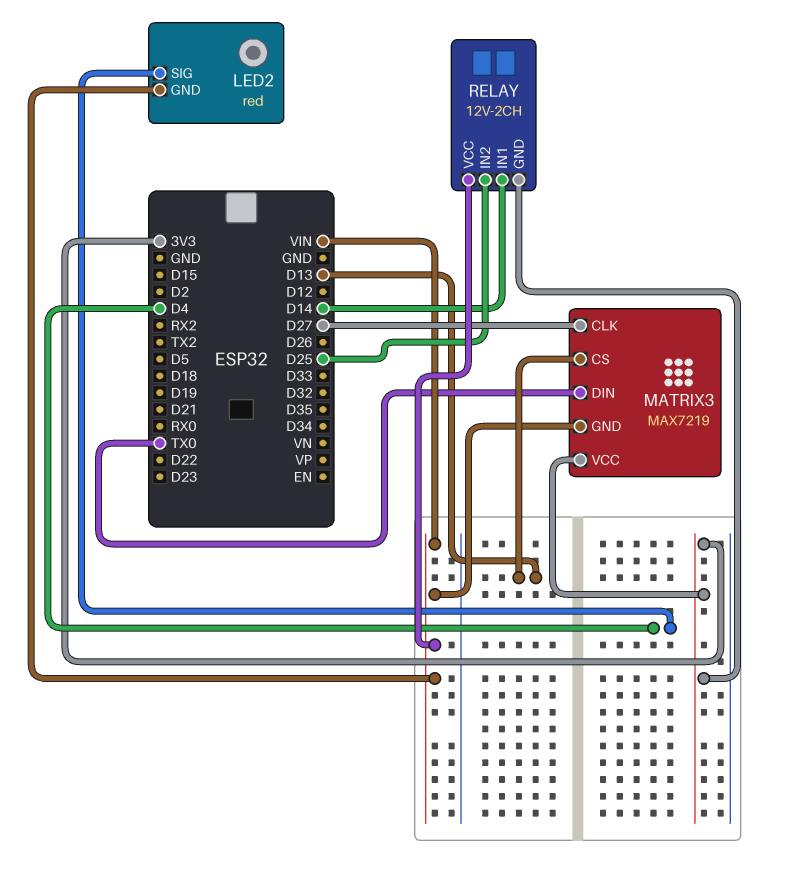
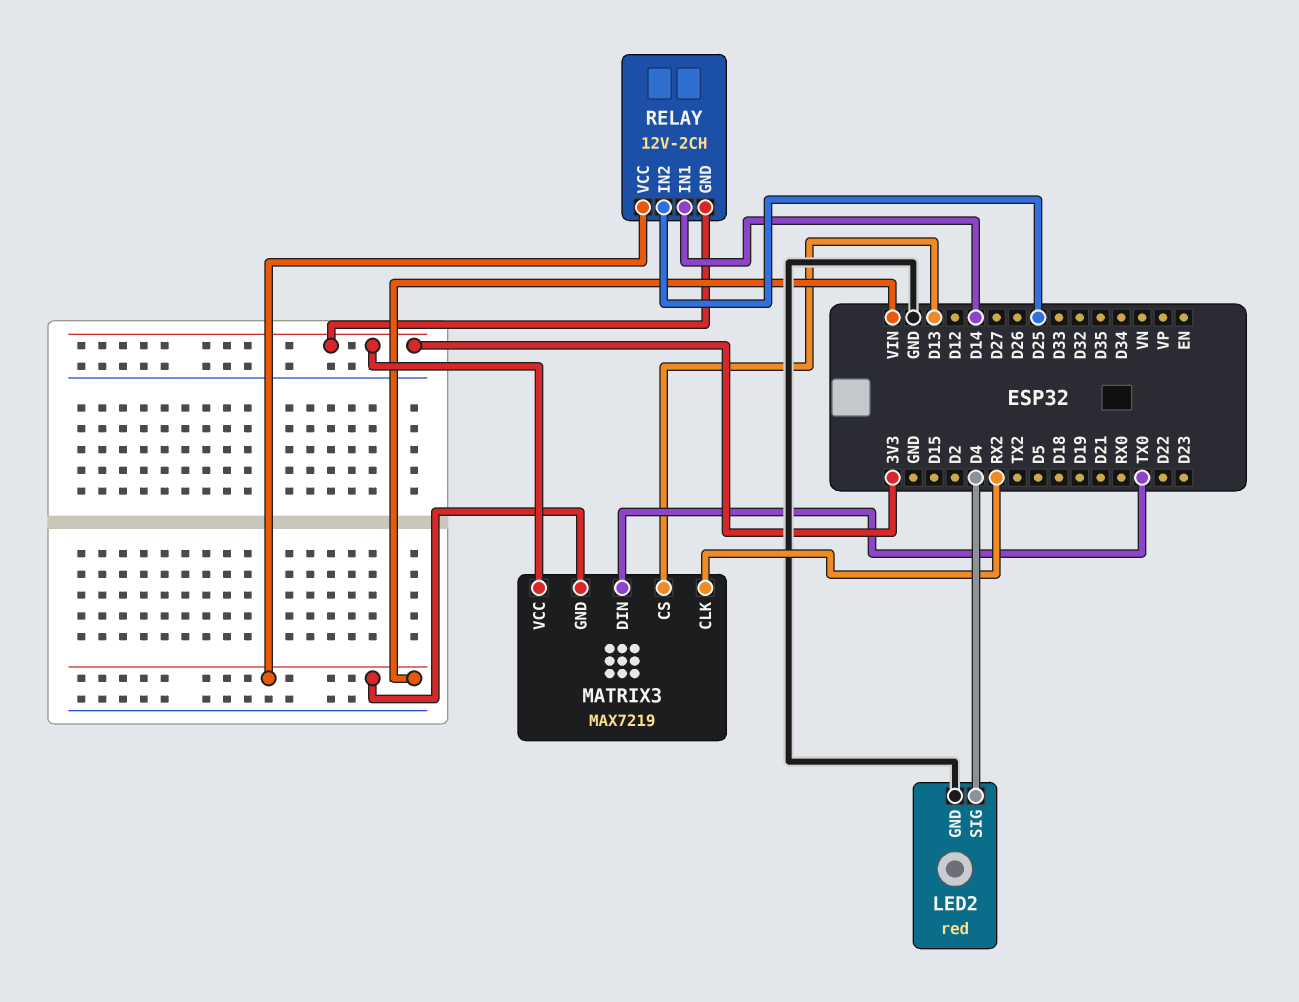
LED2 pin GND: VIN -> GND
MATRIX3 pin CLK: D27 -> RX2

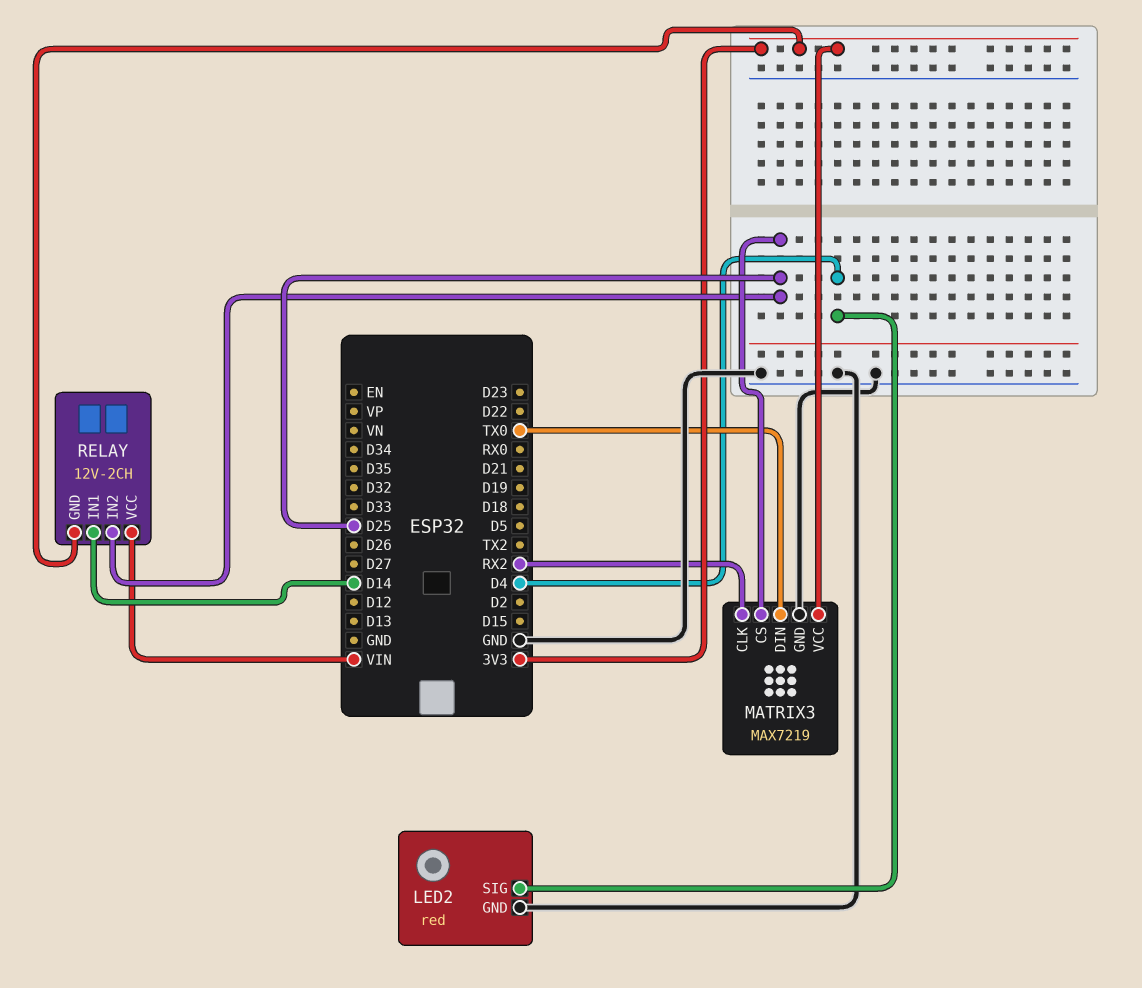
MATRIX3 pin CS: D13 -> D25
MATRIX3 pin GND: VIN -> GND

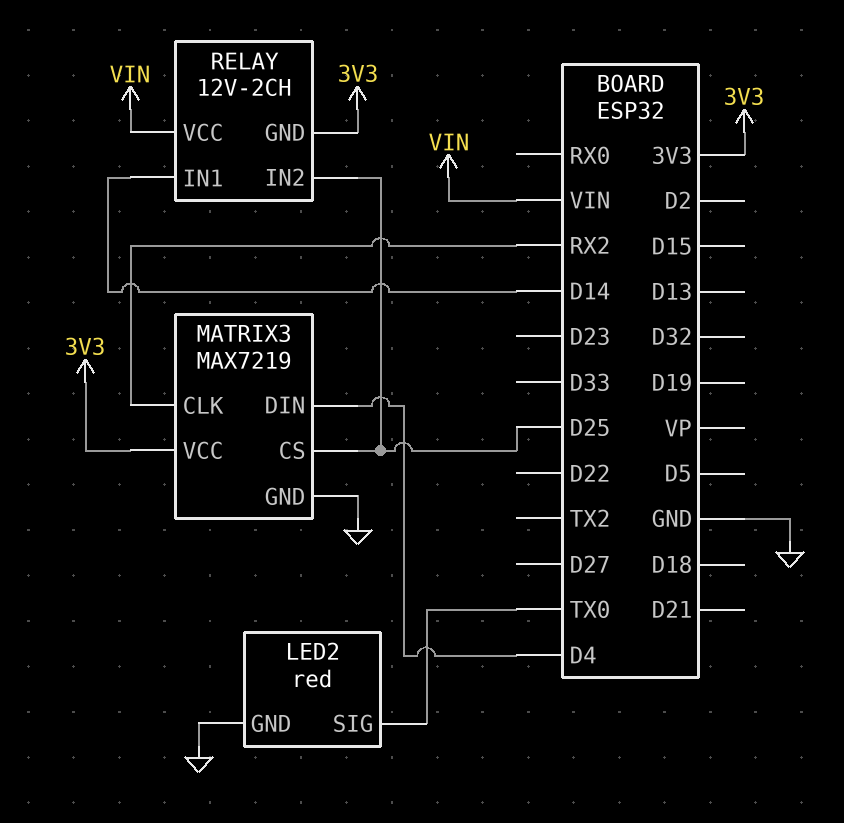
LED2 pin SIG: D4 -> TX0
MATRIX3 pin DIN: TX0 -> D4

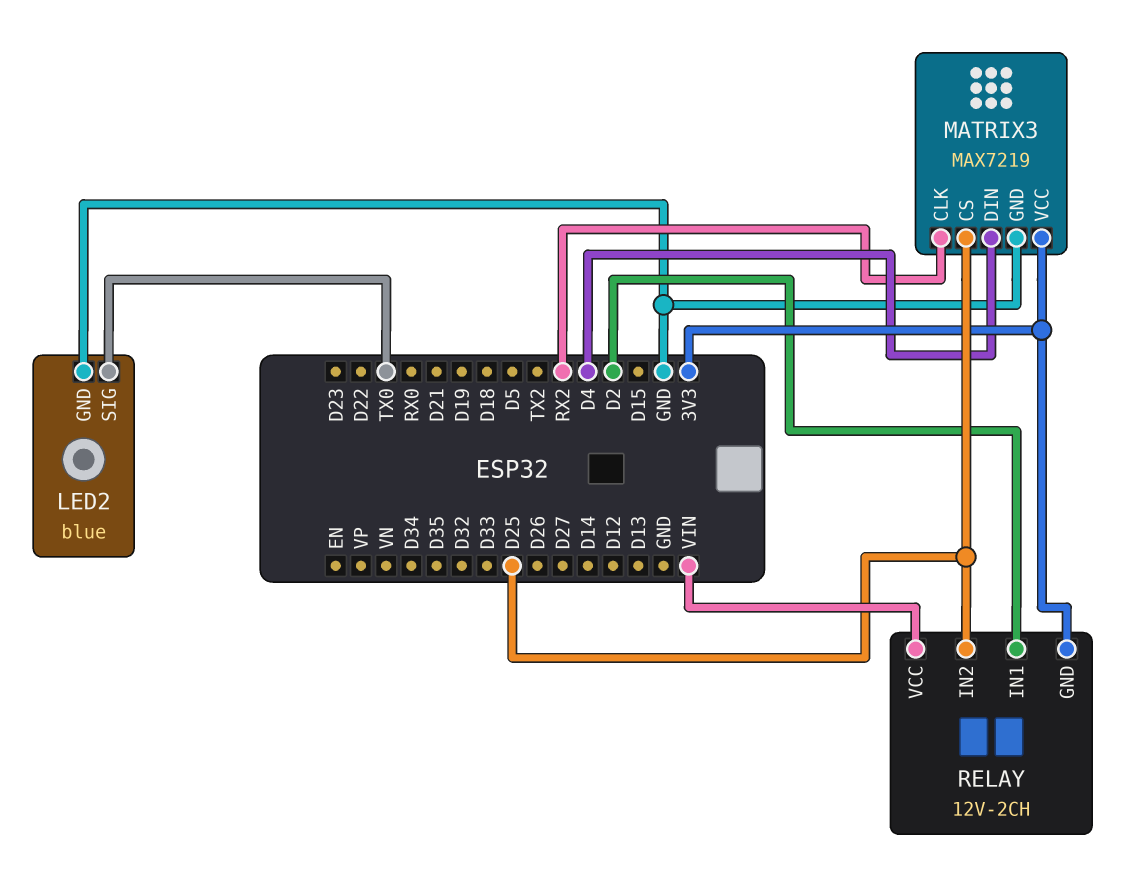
LED2: red -> blue
RELAY pin IN1: D14 -> D2

